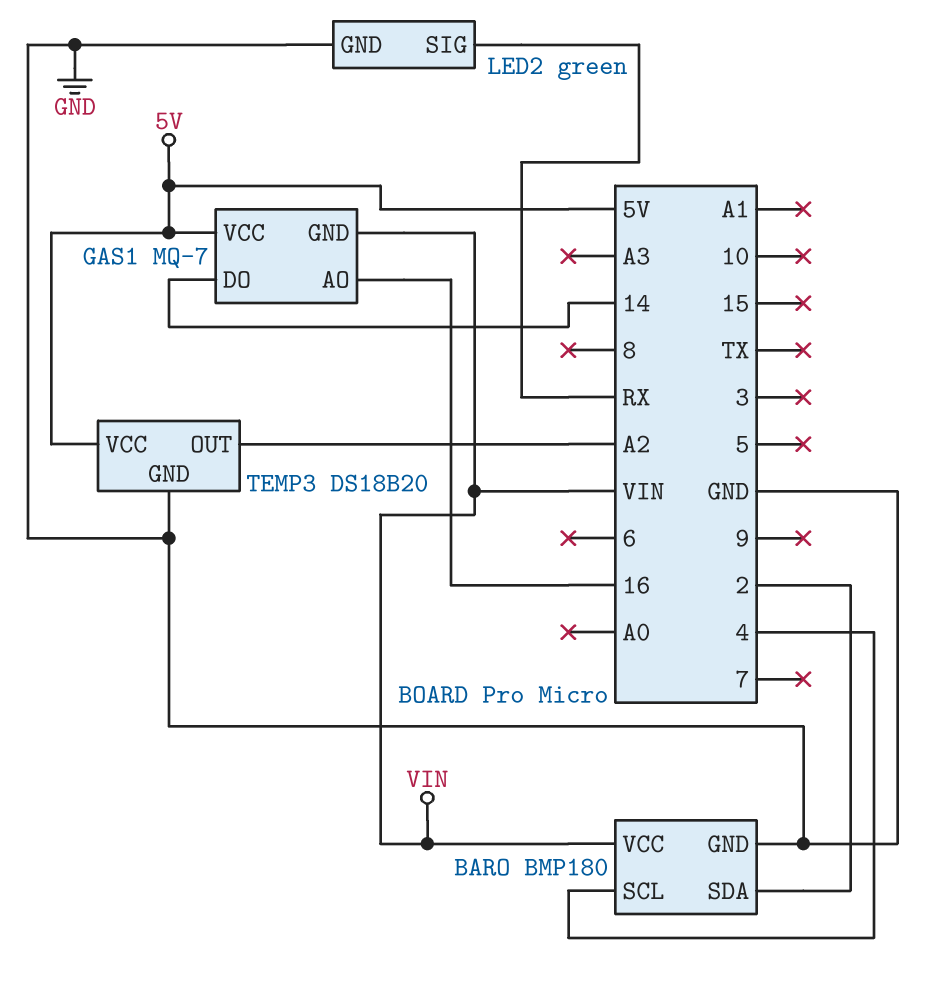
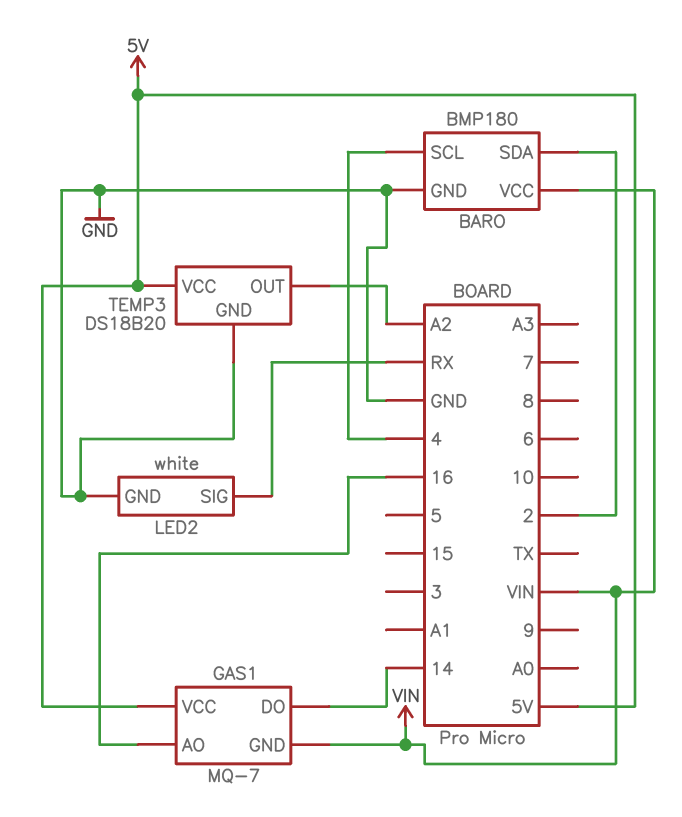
LED2: green -> white

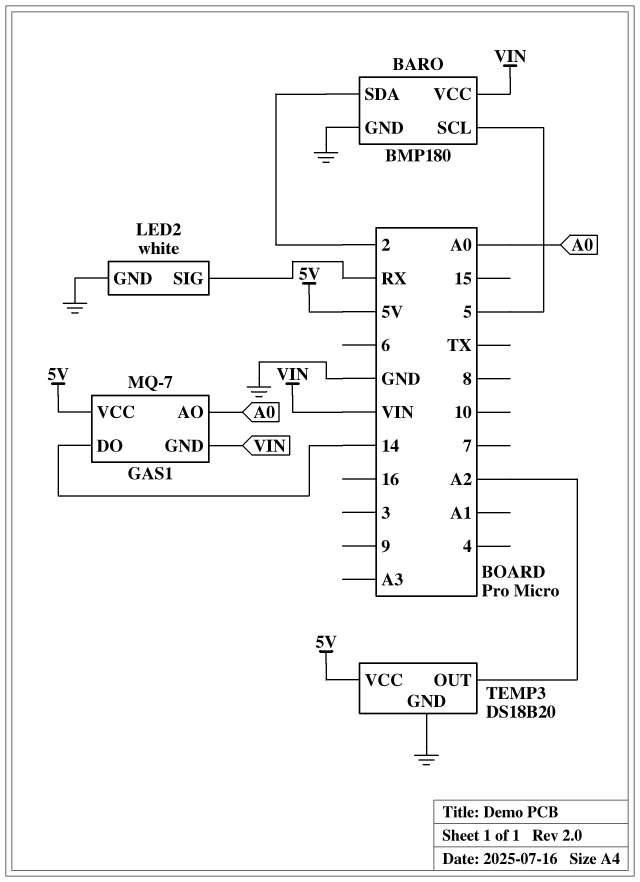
BARO pin SCL: 4 -> 5
GAS1 pin AO: 16 -> A0

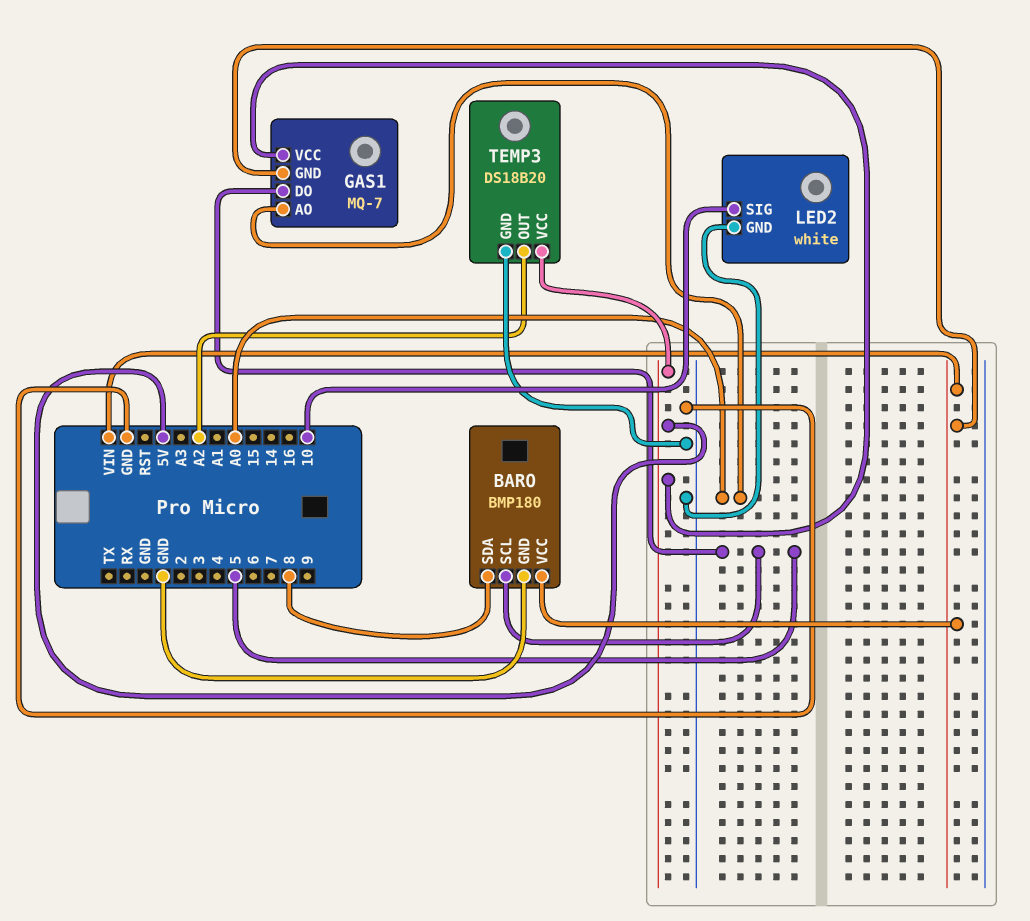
BARO pin SDA: 2 -> 8
GAS1 pin DO: 14 -> 5
LED2 pin SIG: RX -> 10

